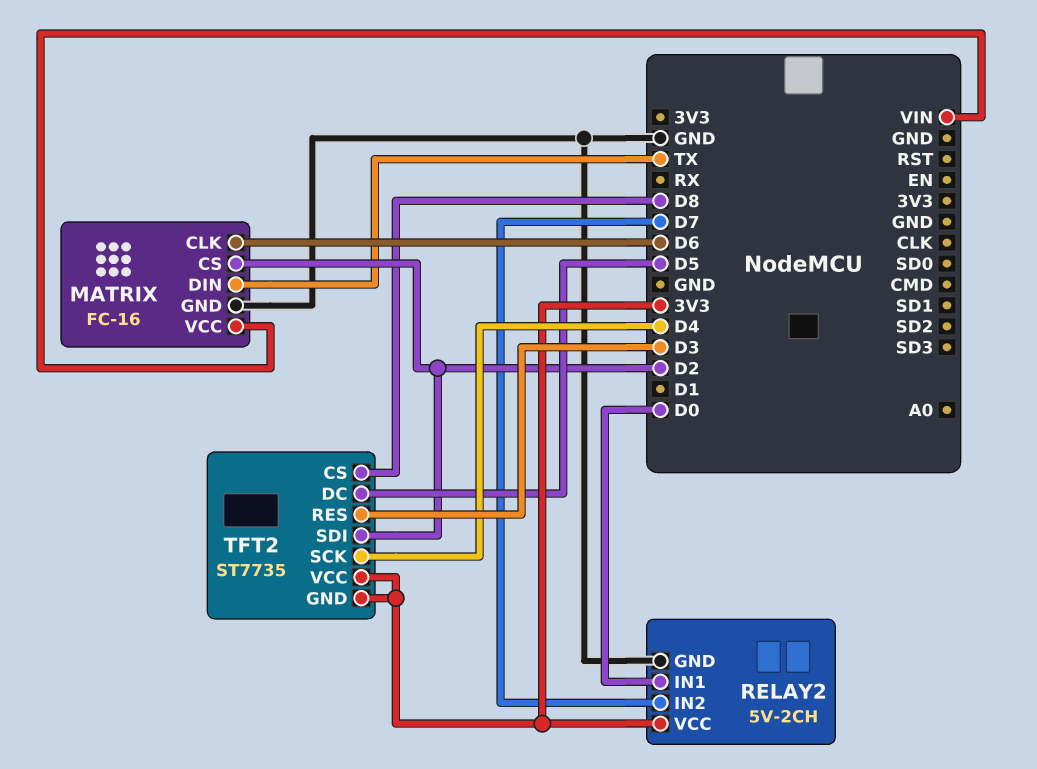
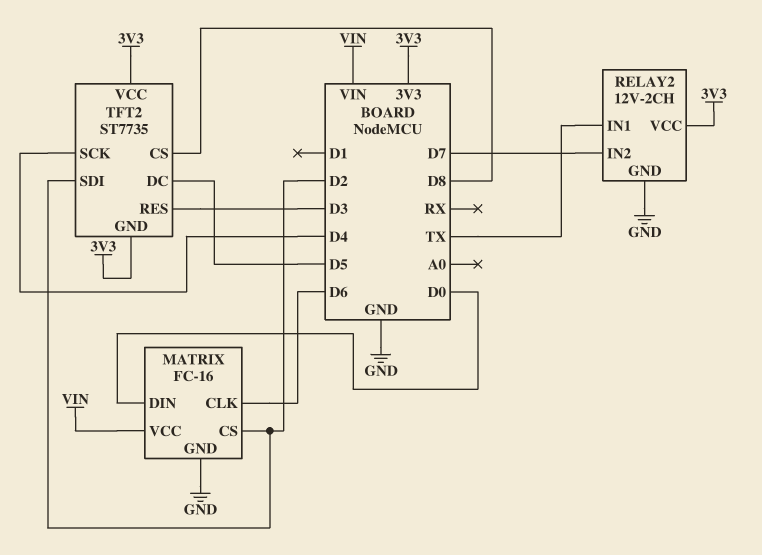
MATRIX pin DIN: TX -> D0
RELAY2: 5V-2CH -> 12V-2CH
RELAY2 pin IN1: D0 -> TX

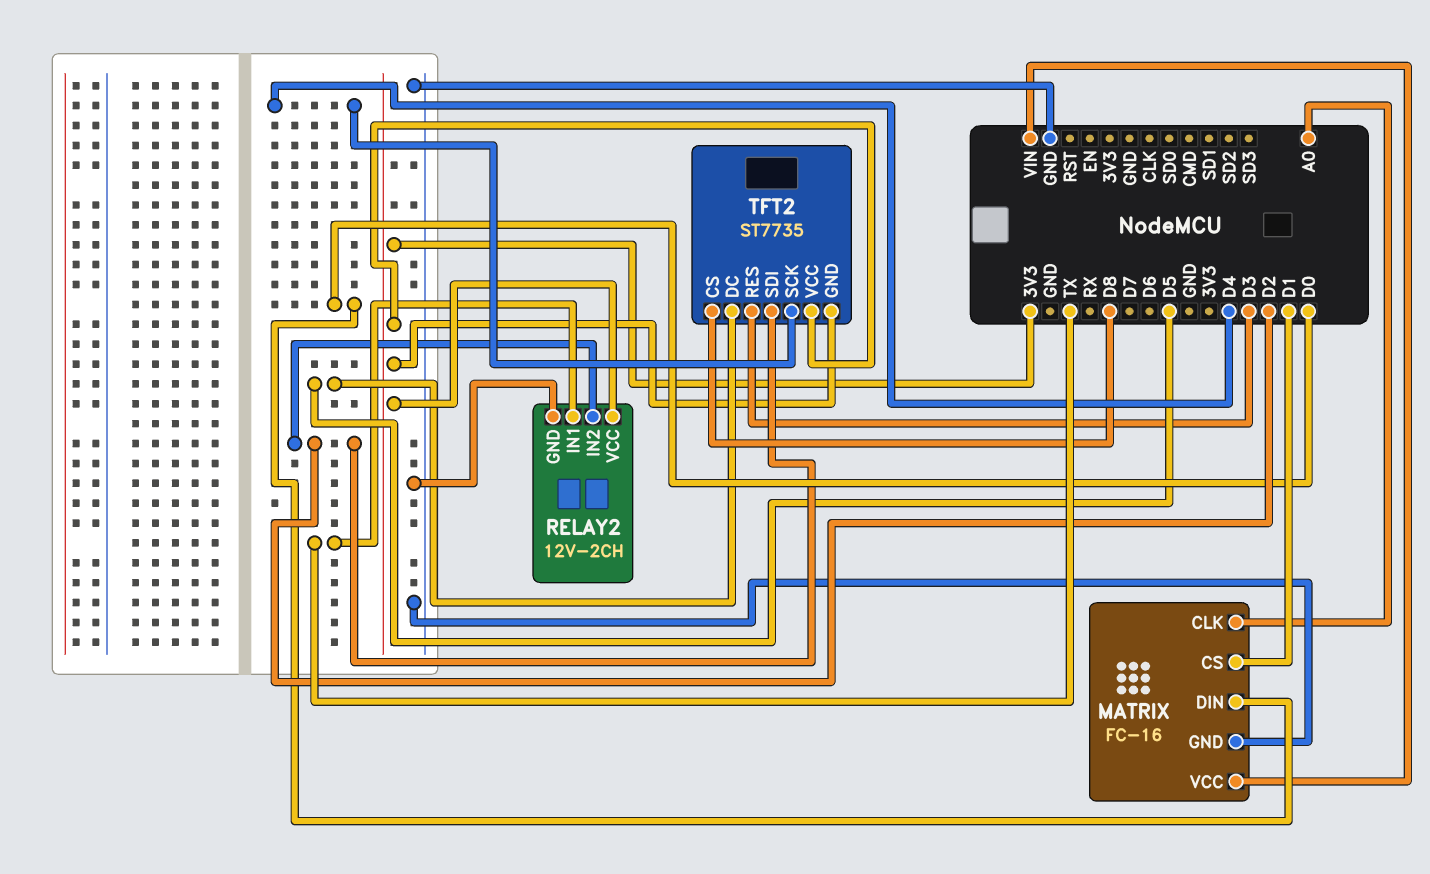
MATRIX pin CLK: D6 -> A0
MATRIX pin CS: D2 -> D1
RELAY2 pin IN2: D7 -> D2

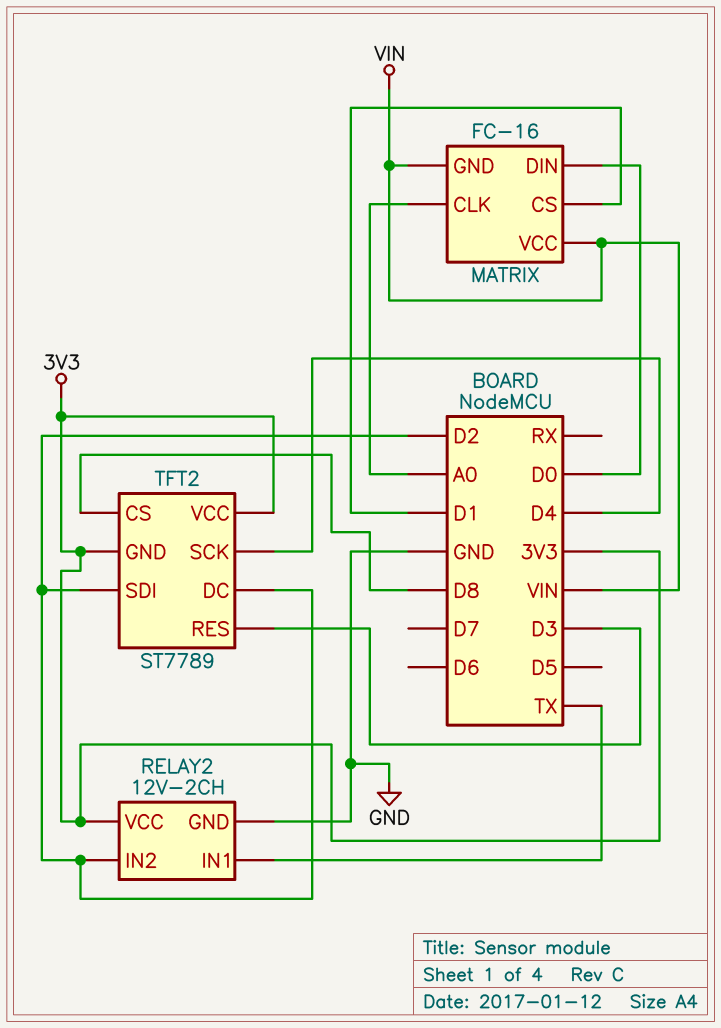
MATRIX pin GND: GND -> VIN
TFT2: ST7735 -> ST7789
TFT2 pin DC: D5 -> D2

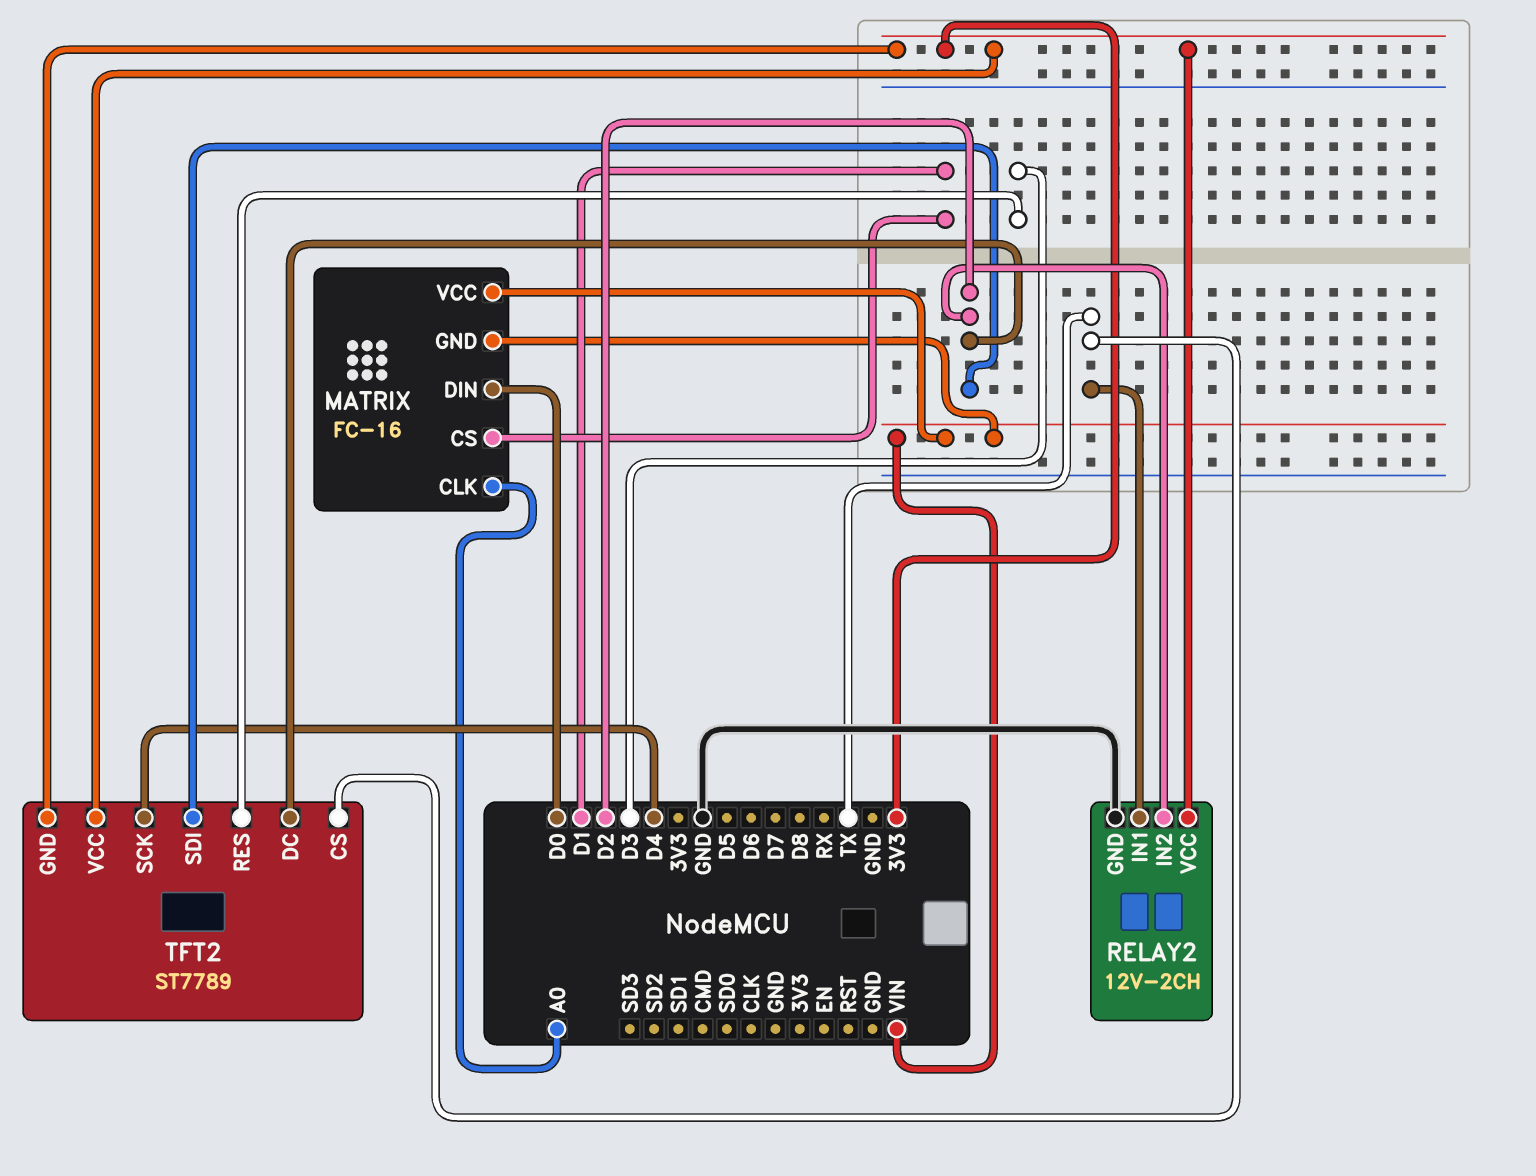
TFT2 pin CS: D8 -> TX

